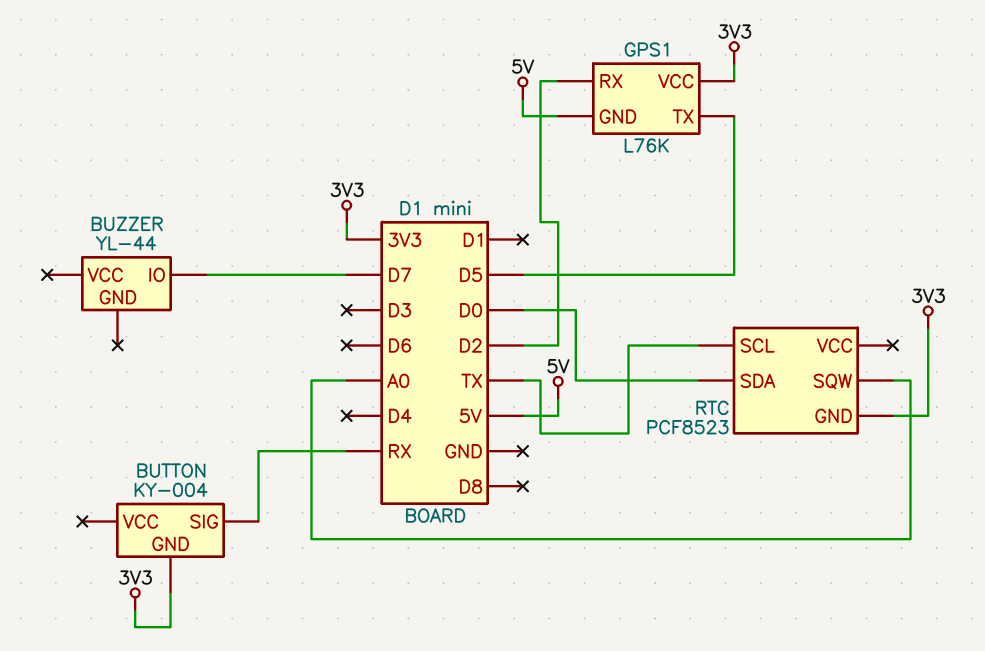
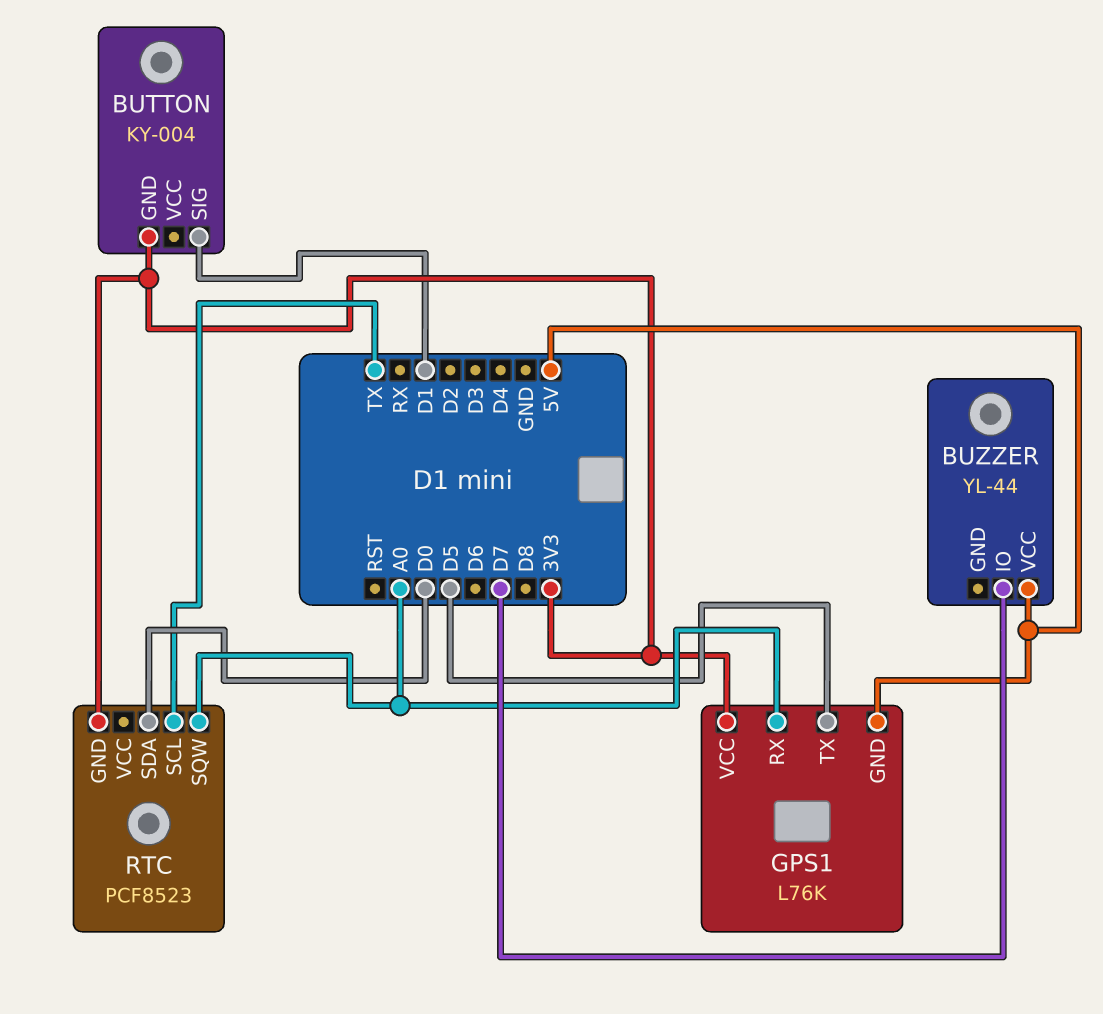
BUTTON pin SIG: RX -> D1
BUZZER pin VCC: none -> 5V
GPS1 pin RX: D2 -> A0

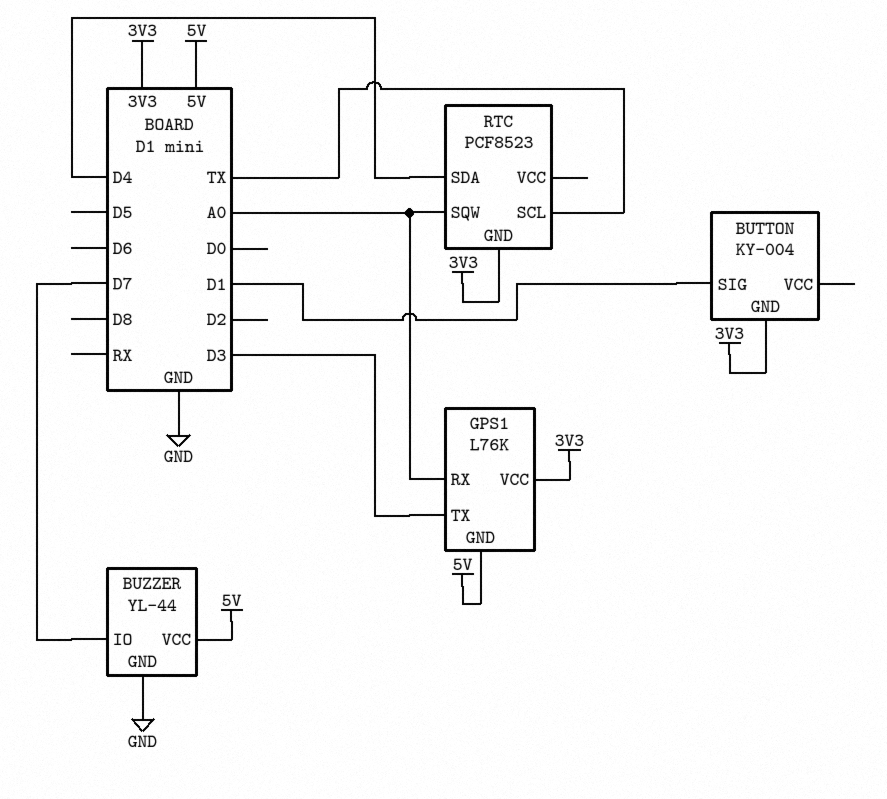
BUZZER pin GND: none -> GND
GPS1 pin TX: D5 -> D3
RTC pin SDA: D0 -> D4

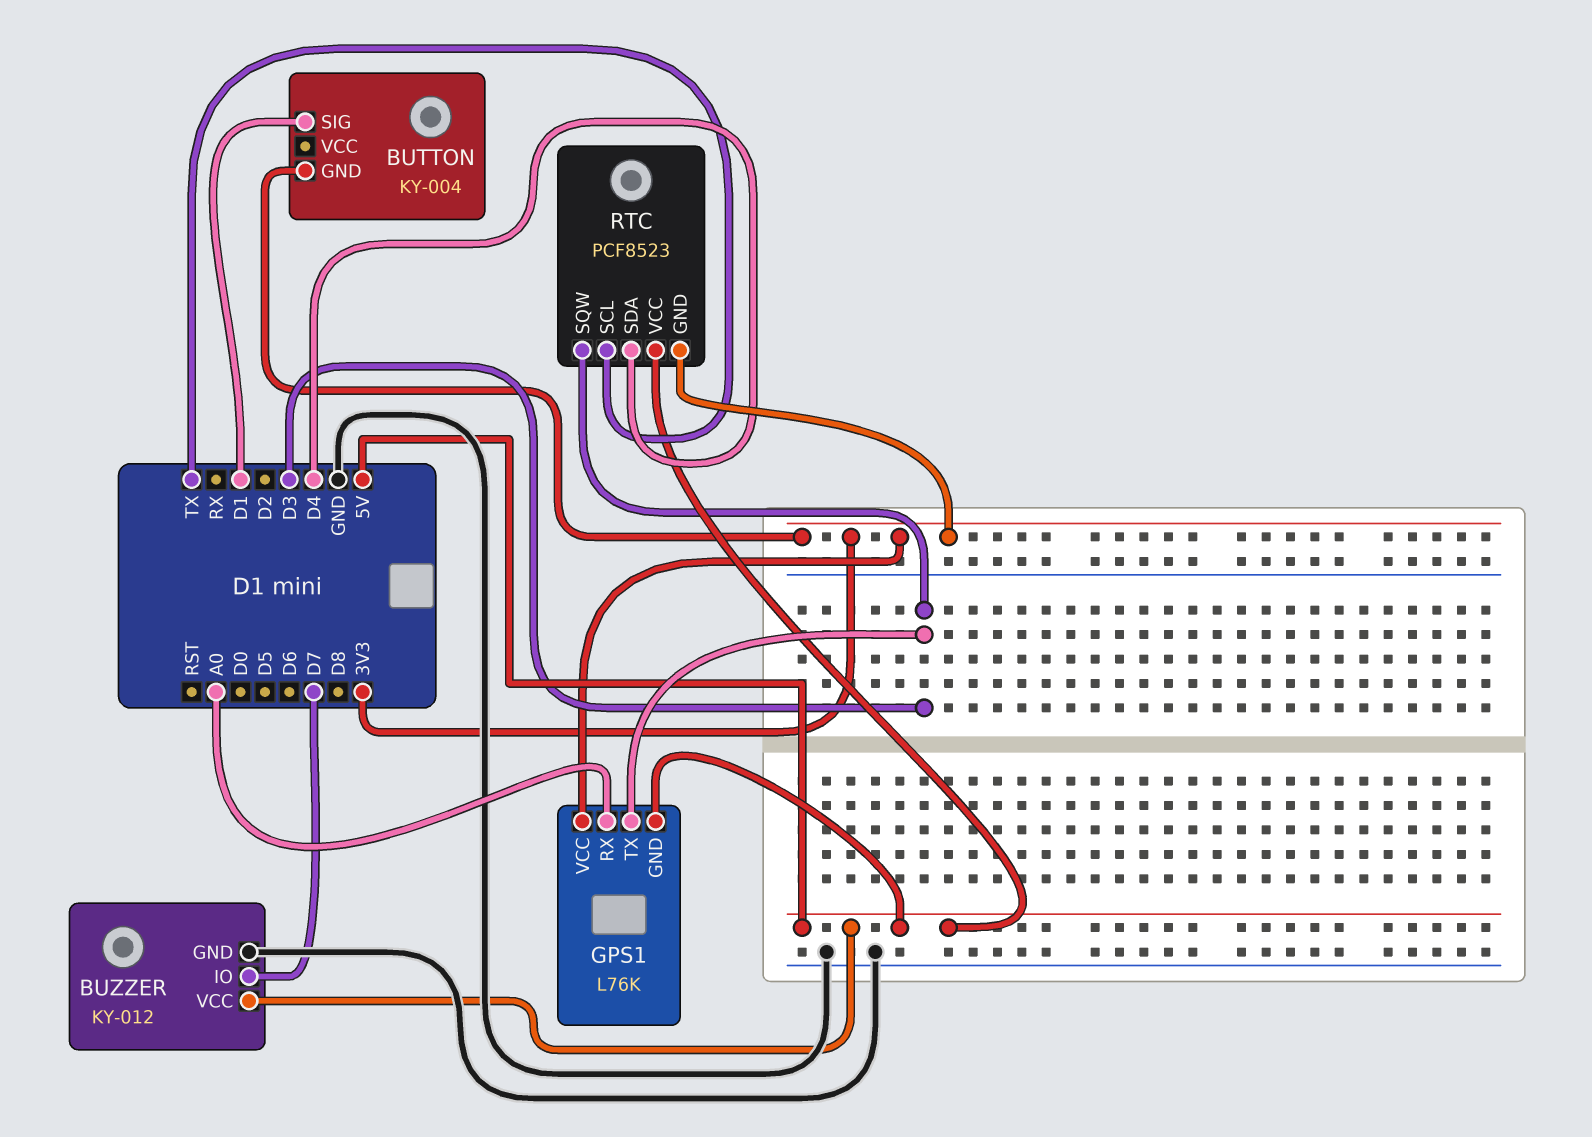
BUZZER: YL-44 -> KY-012
RTC pin SQW: A0 -> D3
RTC pin VCC: none -> 5V

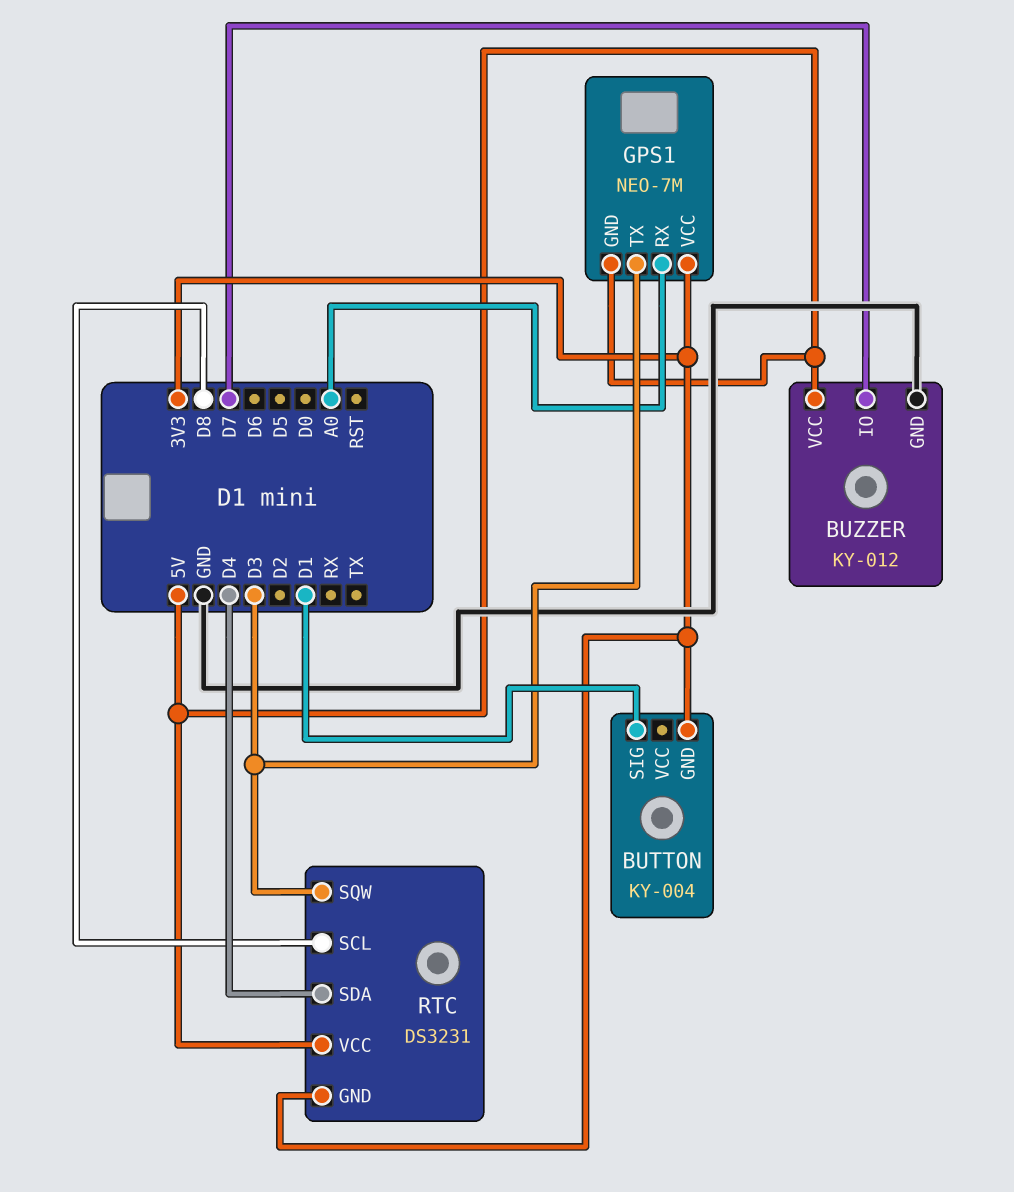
GPS1: L76K -> NEO-7M
RTC: PCF8523 -> DS3231
RTC pin SCL: TX -> D8

